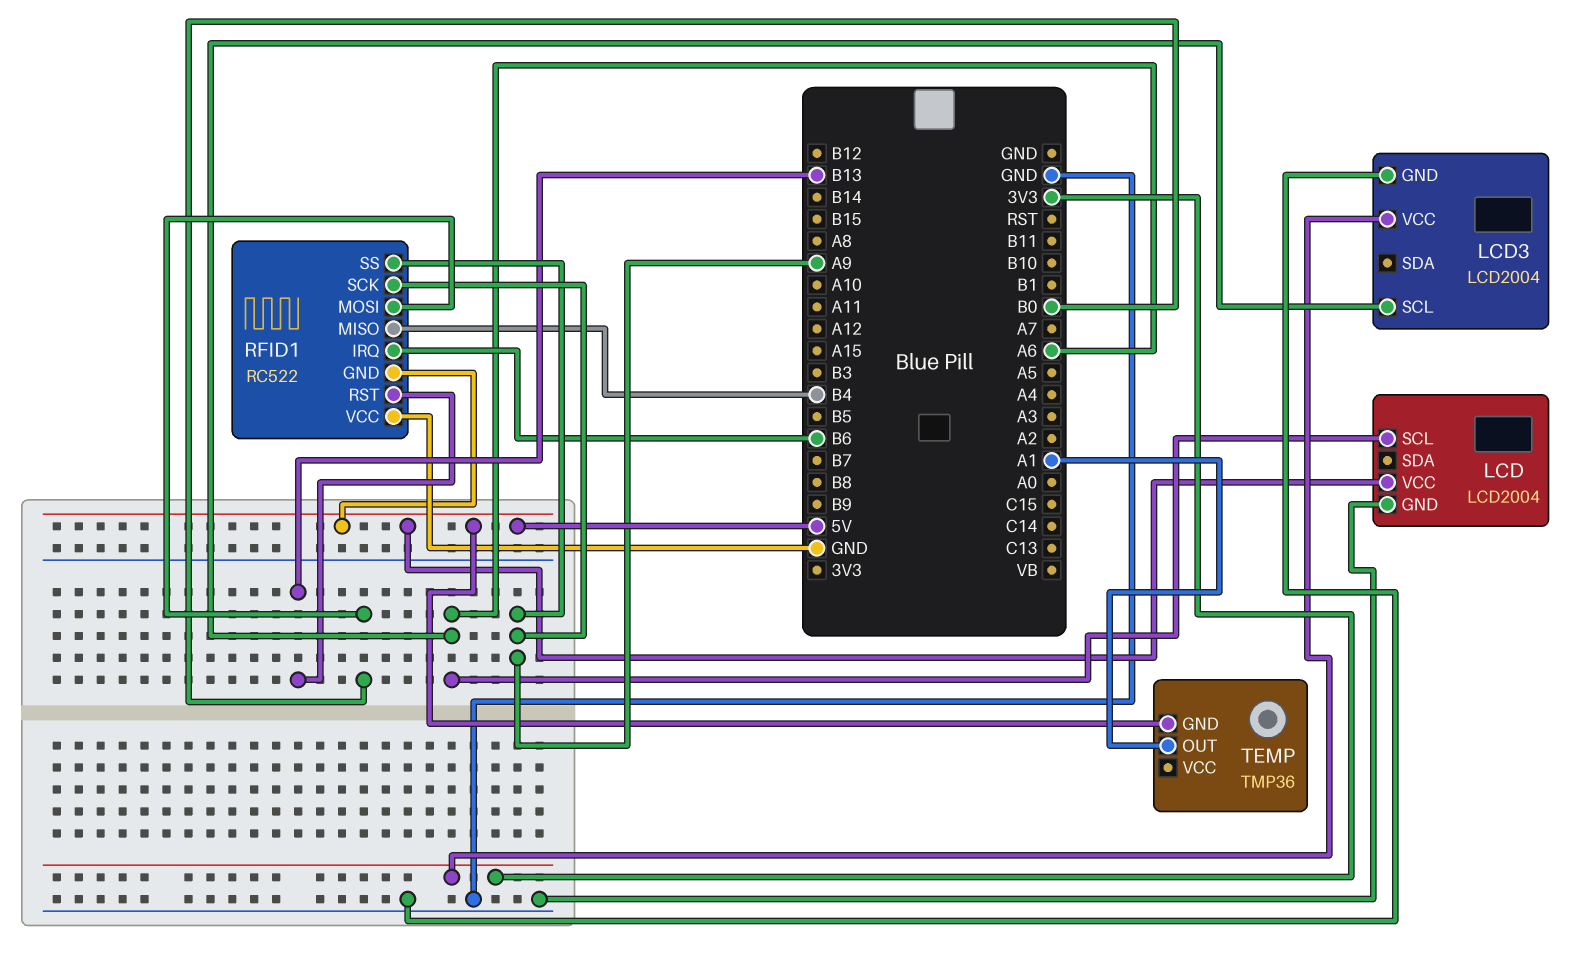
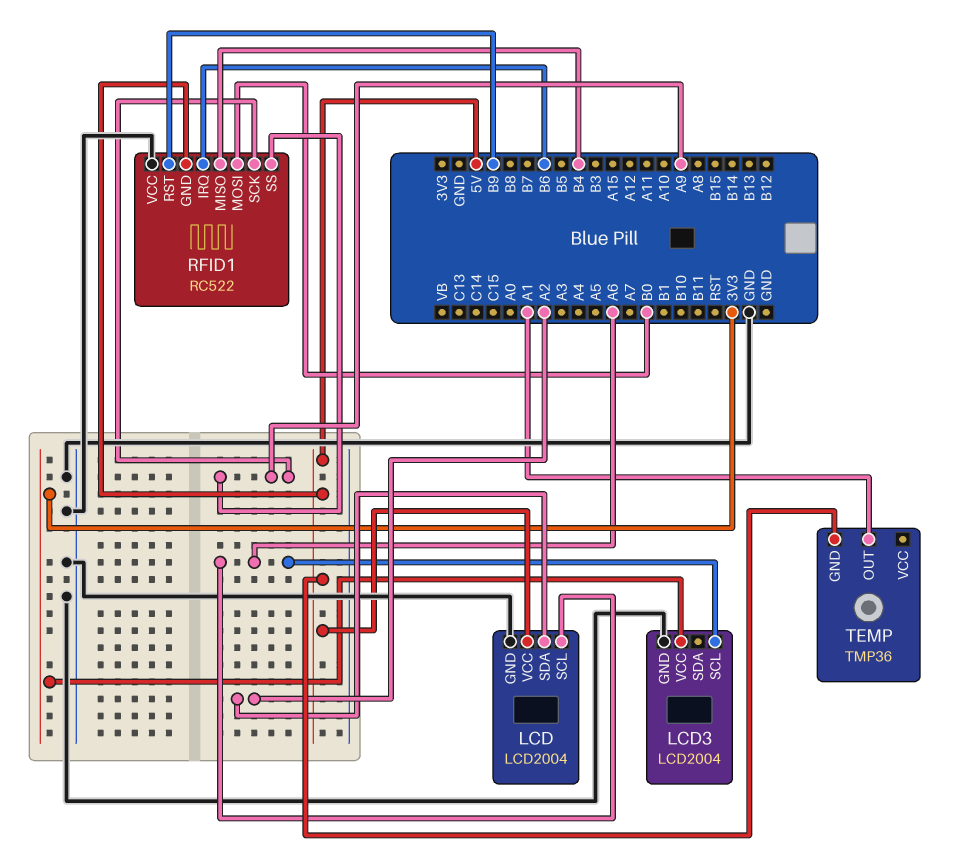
LCD pin SDA: none -> A2
RFID1 pin RST: B13 -> B9

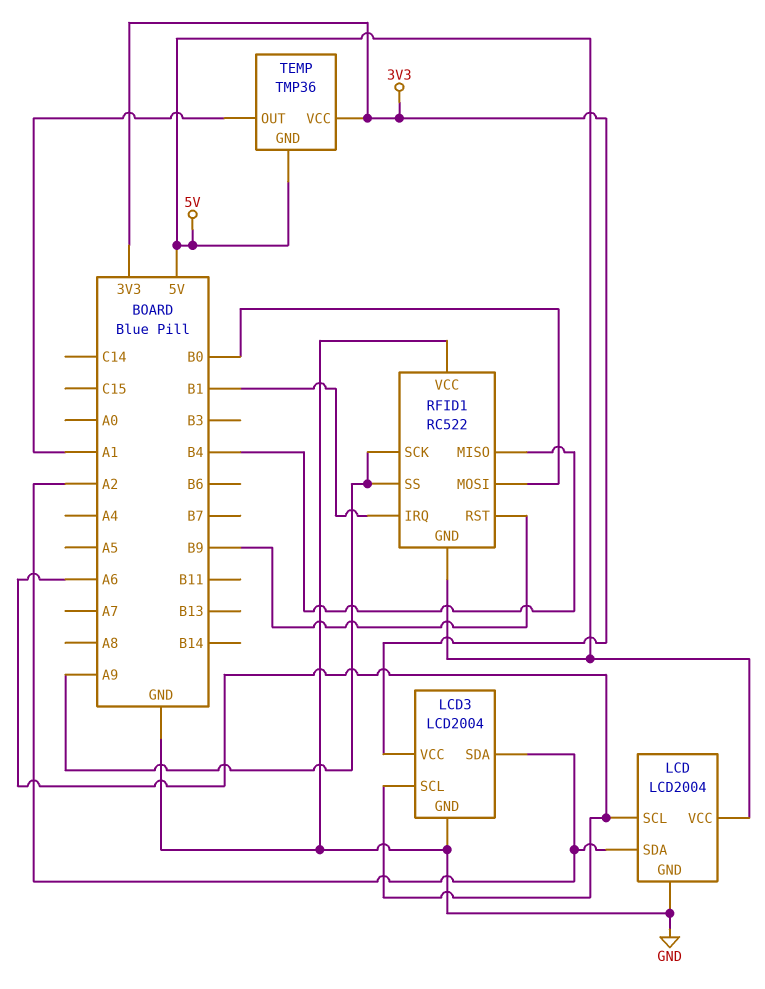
LCD3 pin SDA: none -> A2
RFID1 pin IRQ: B6 -> B1
TEMP pin VCC: none -> 3V3

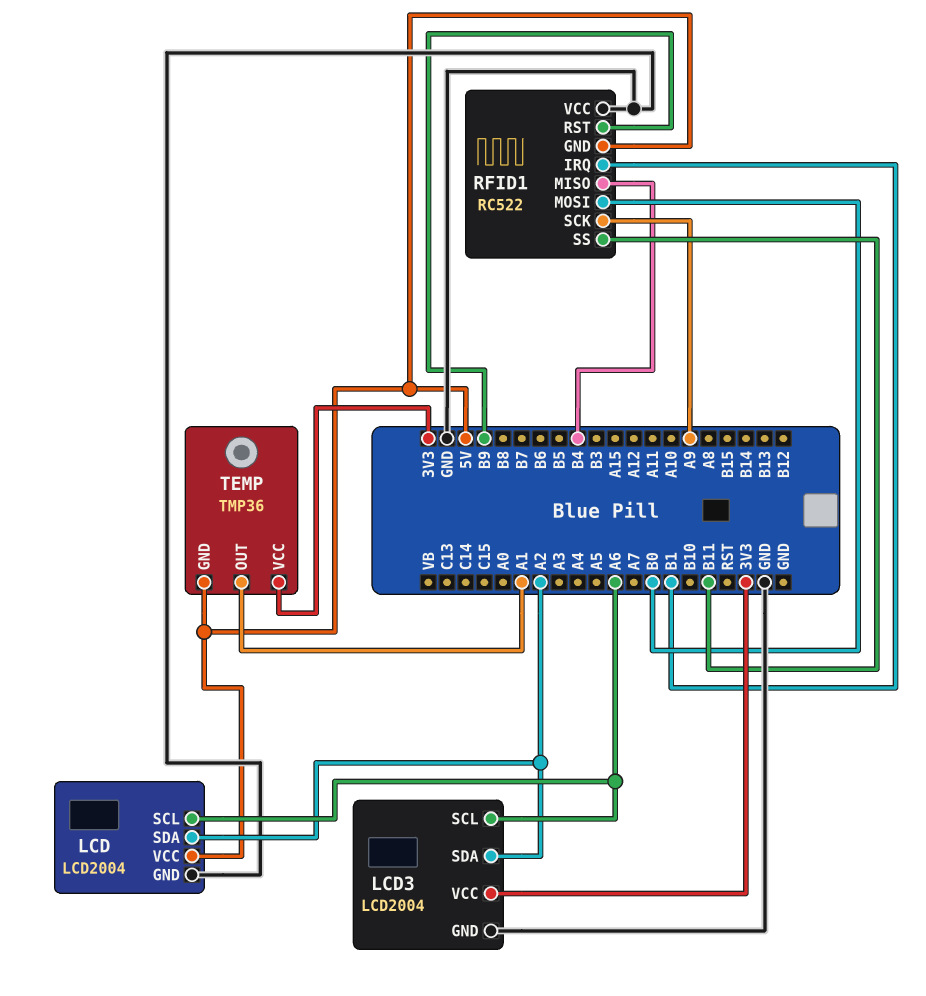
RFID1 pin SS: A9 -> B11

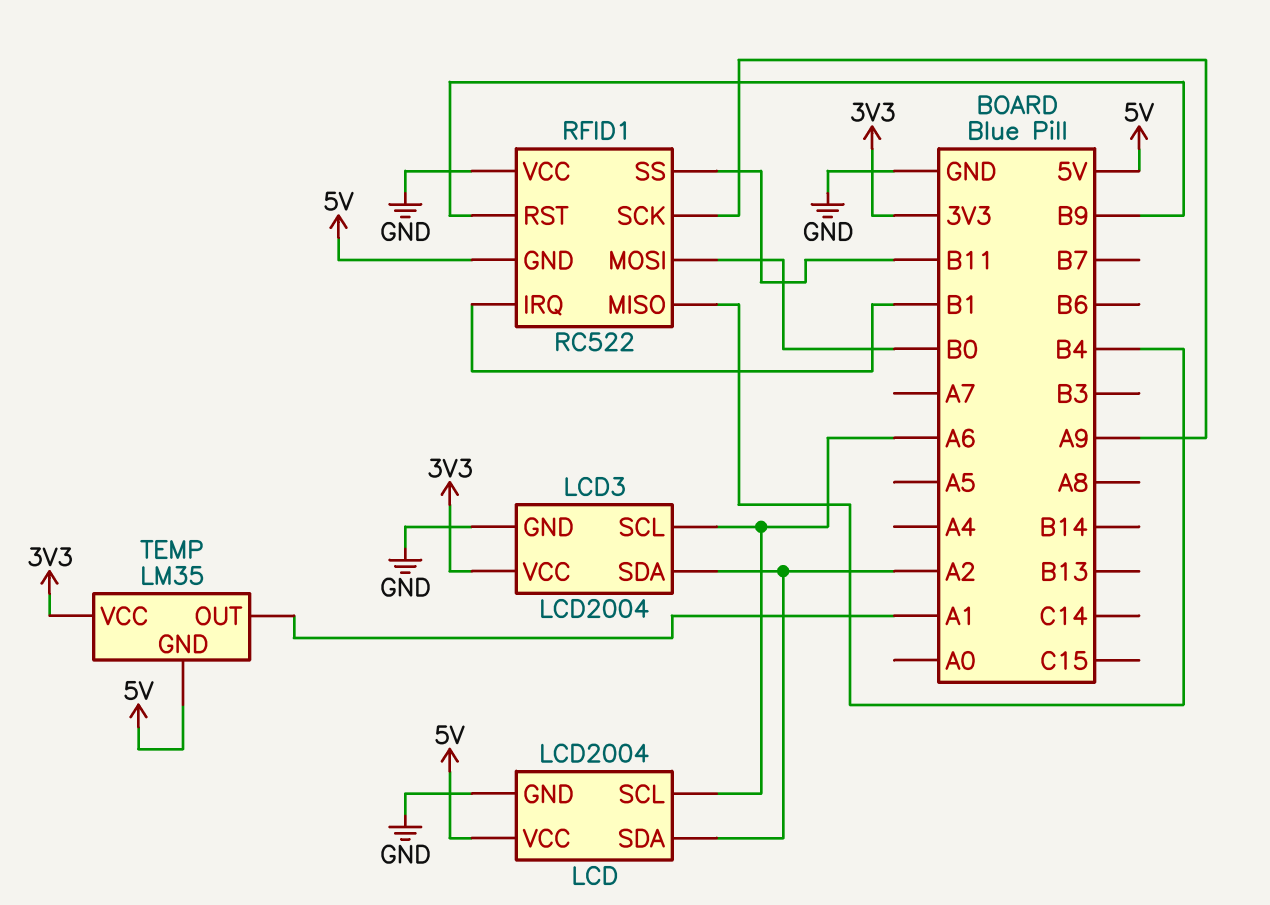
TEMP: TMP36 -> LM35

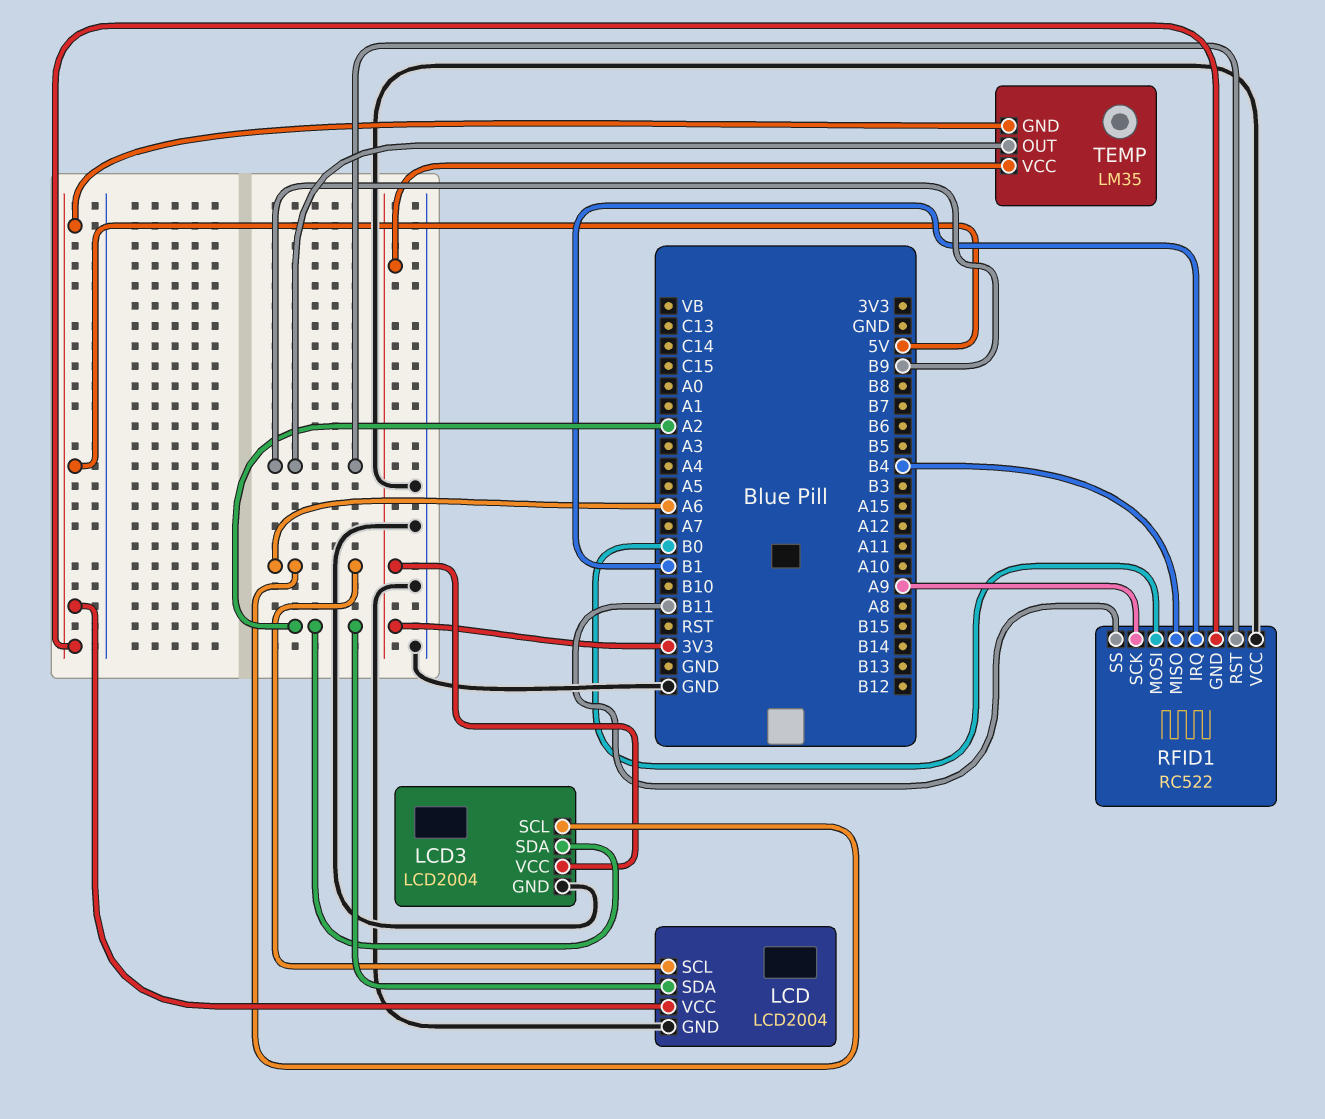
TEMP pin OUT: A1 -> B9

